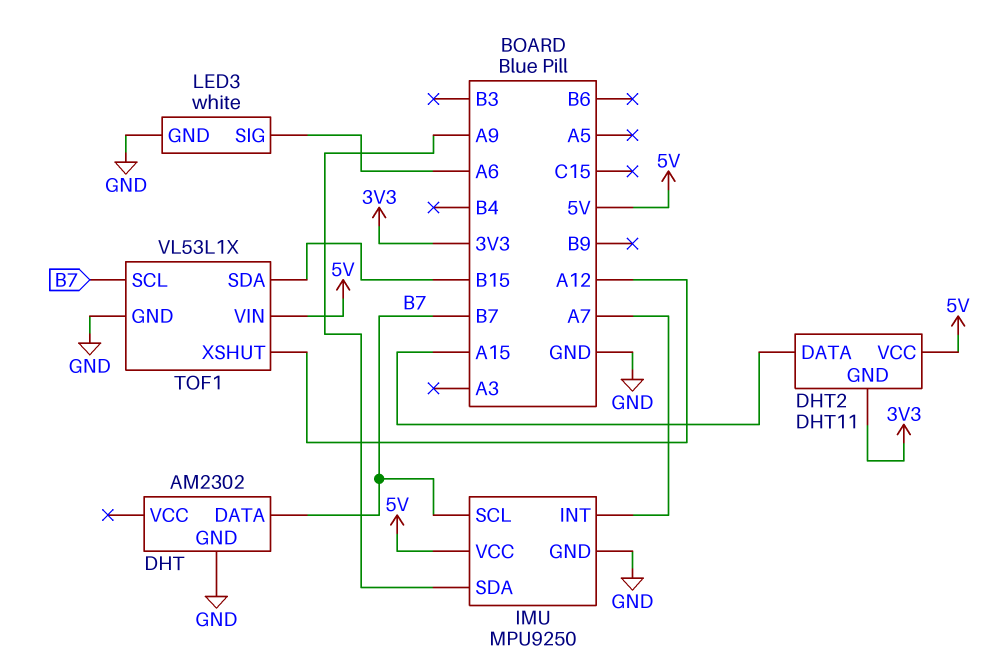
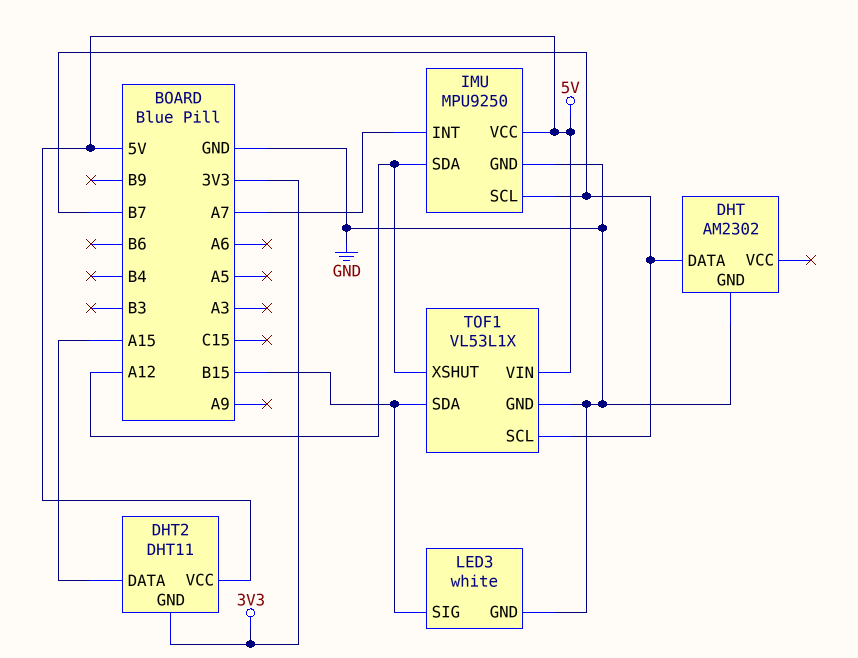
IMU pin SDA: A9 -> A12
LED3 pin SIG: A6 -> B15

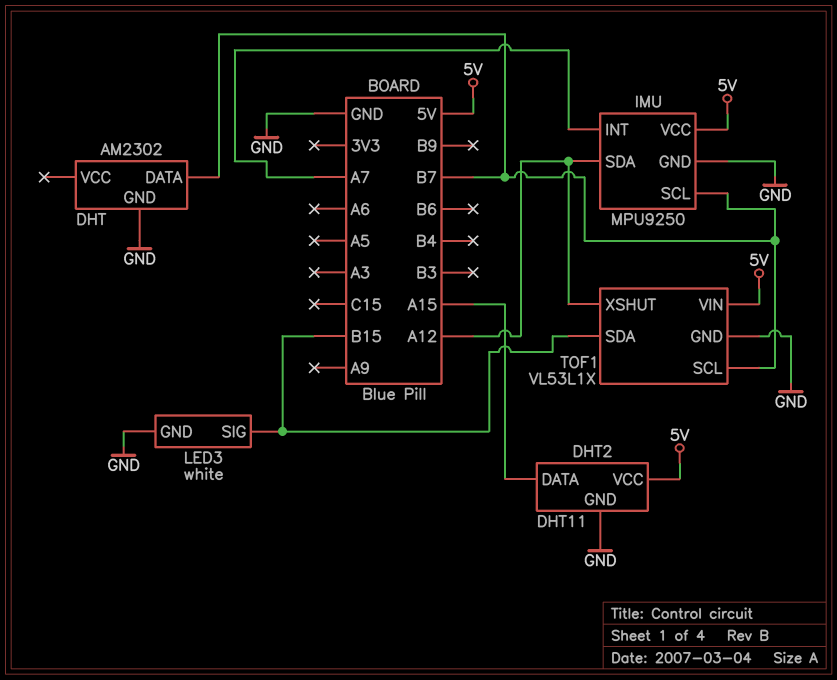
DHT2 pin GND: 3V3 -> GND

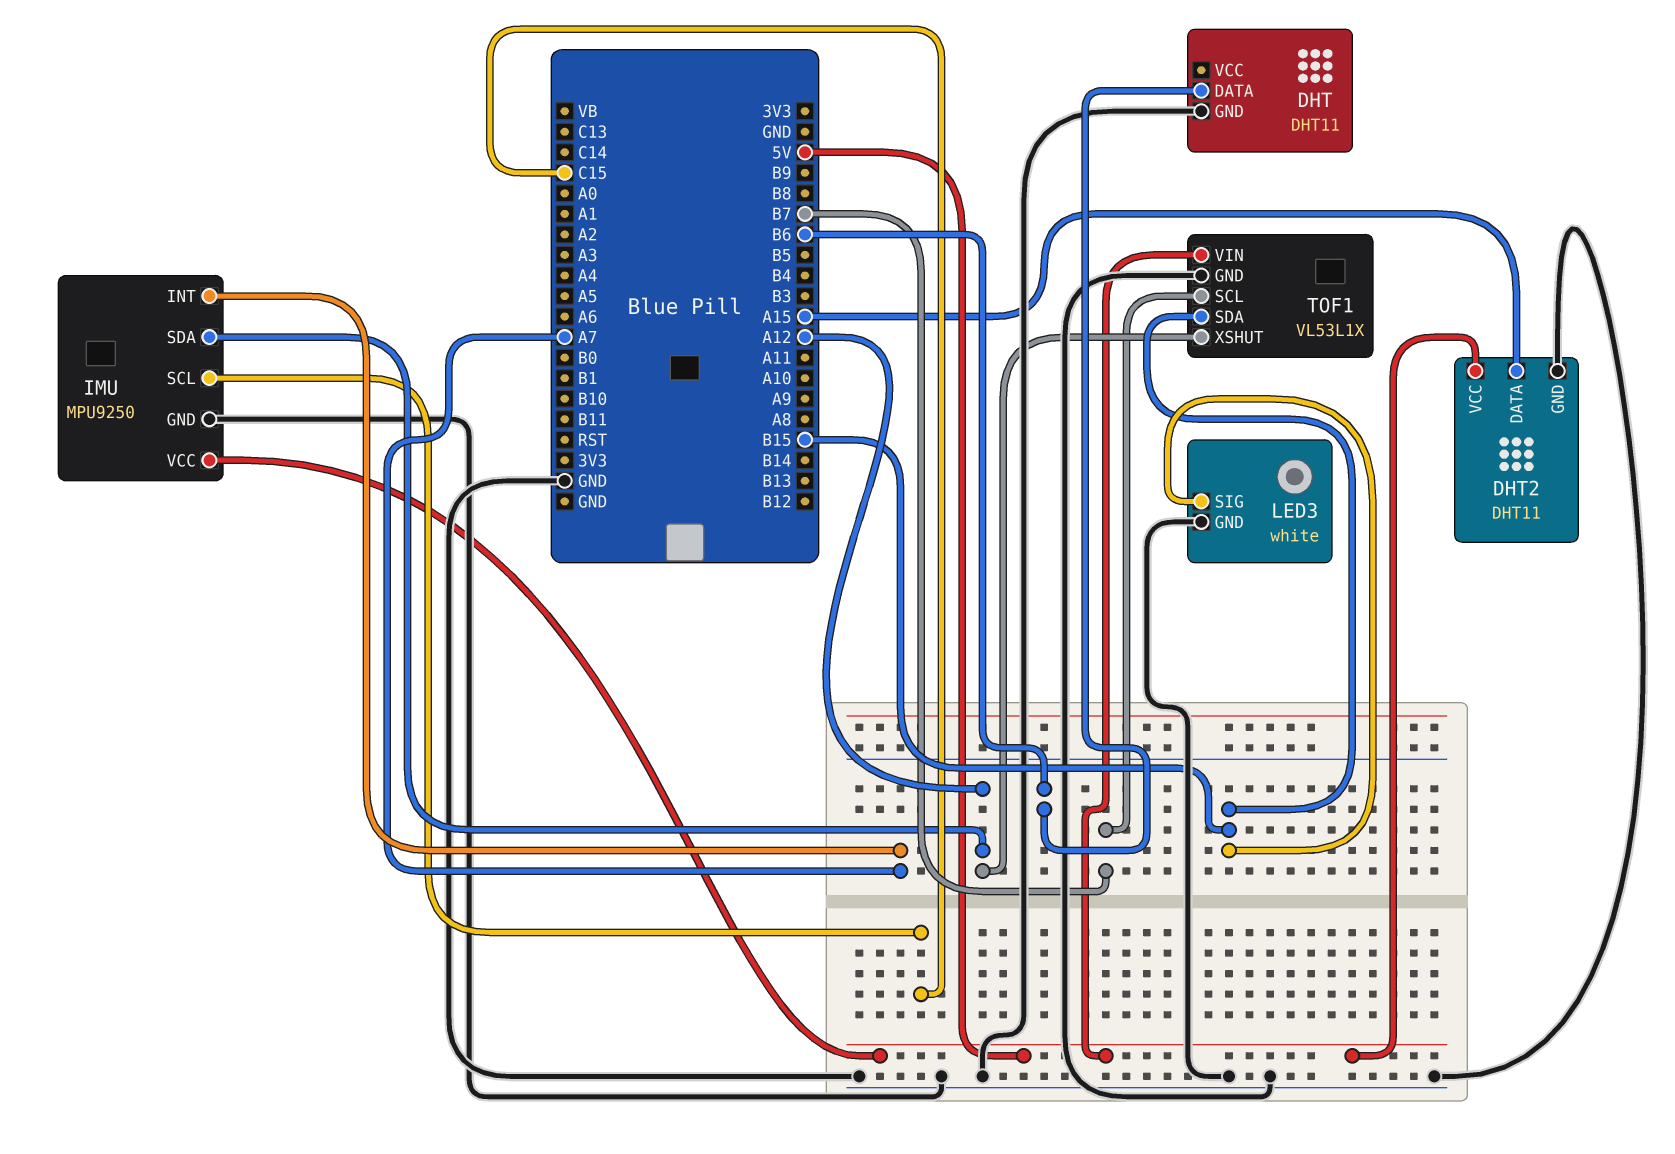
DHT: AM2302 -> DHT11
DHT pin DATA: B7 -> B6
IMU pin SCL: B7 -> C15

